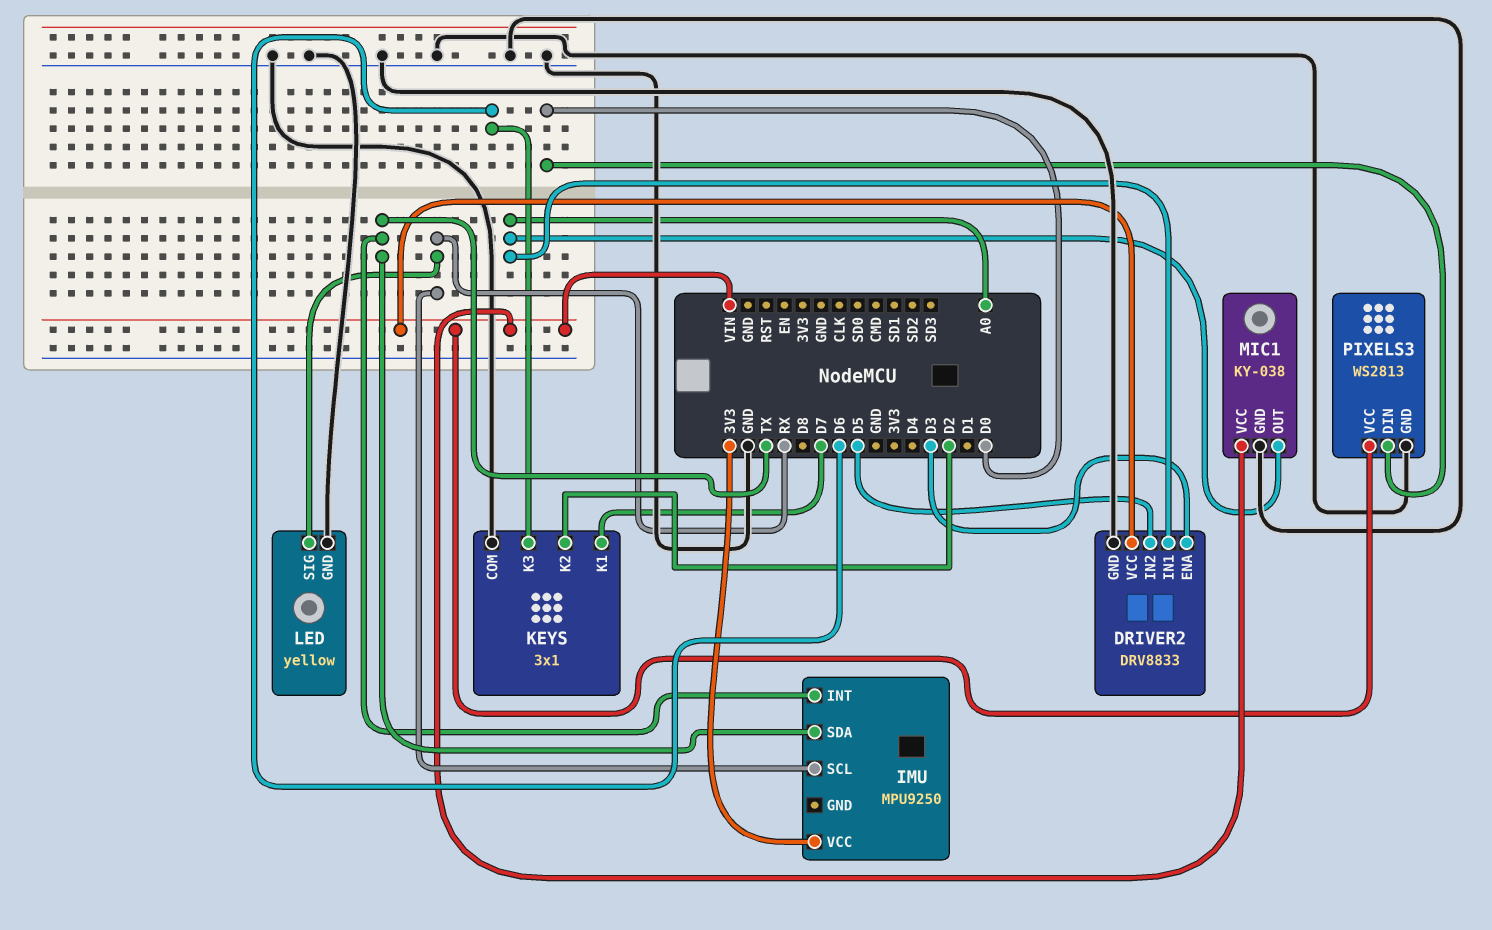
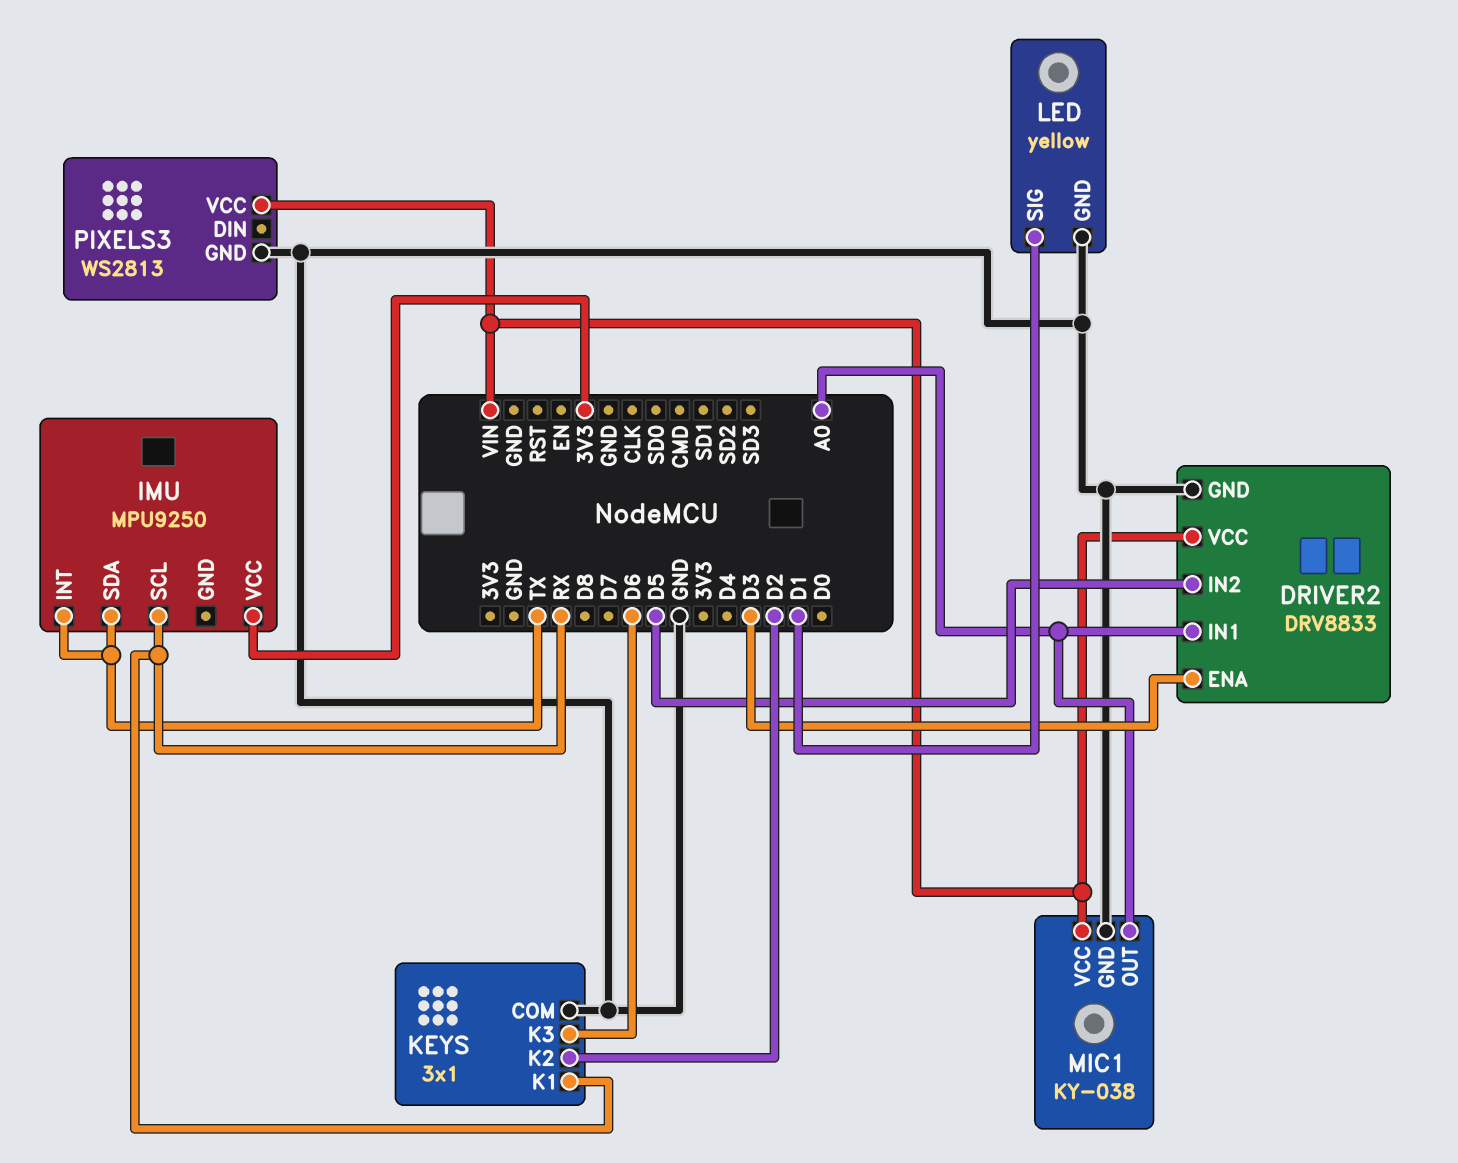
KEYS pin K1: D7 -> RX
LED pin SIG: RX -> D1
PIXELS3 pin DIN: D0 -> none

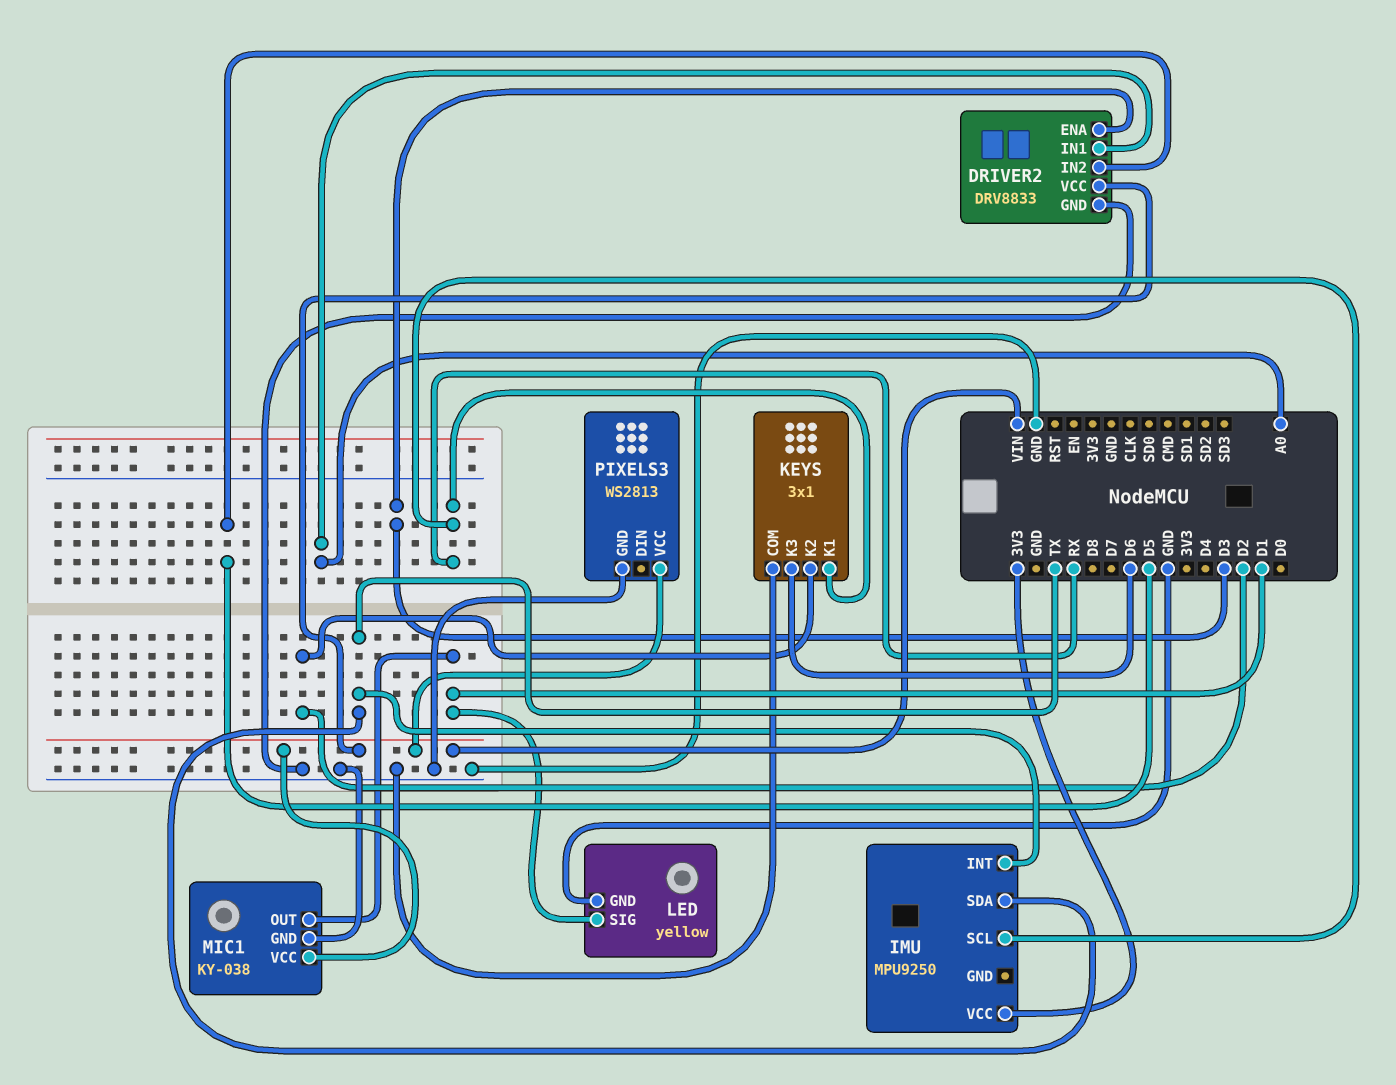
MIC1 pin OUT: A0 -> D1

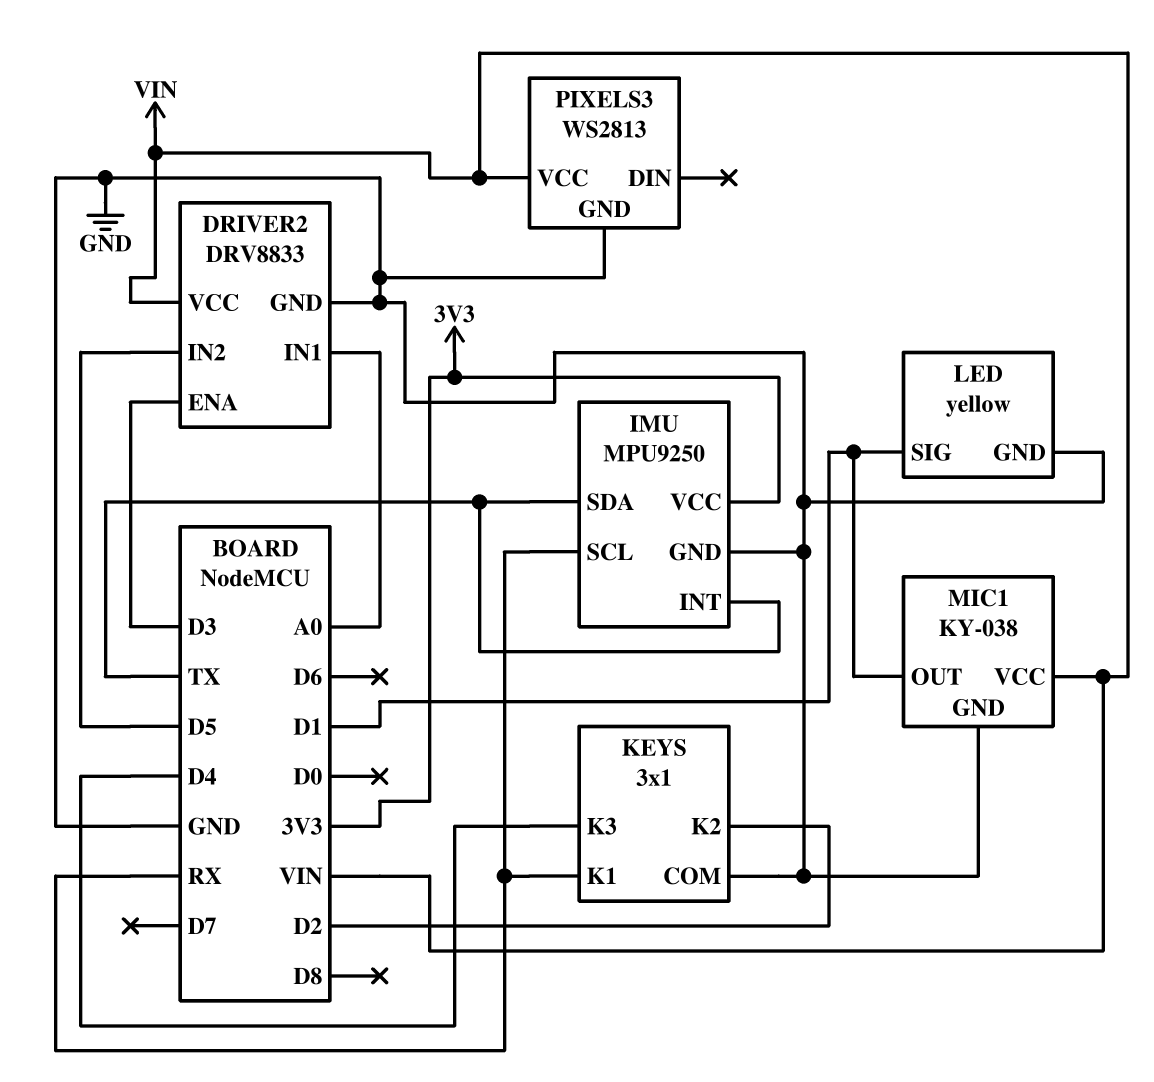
IMU pin GND: none -> GND
KEYS pin K3: D6 -> D4

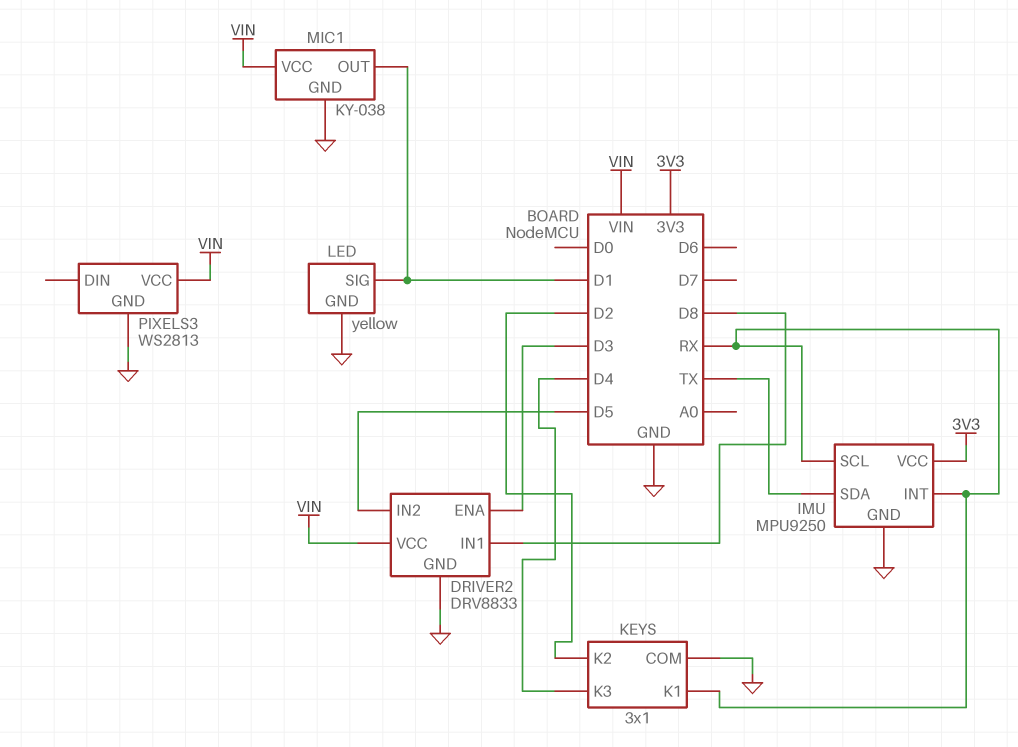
DRIVER2 pin IN1: A0 -> D8
IMU pin INT: TX -> RX

